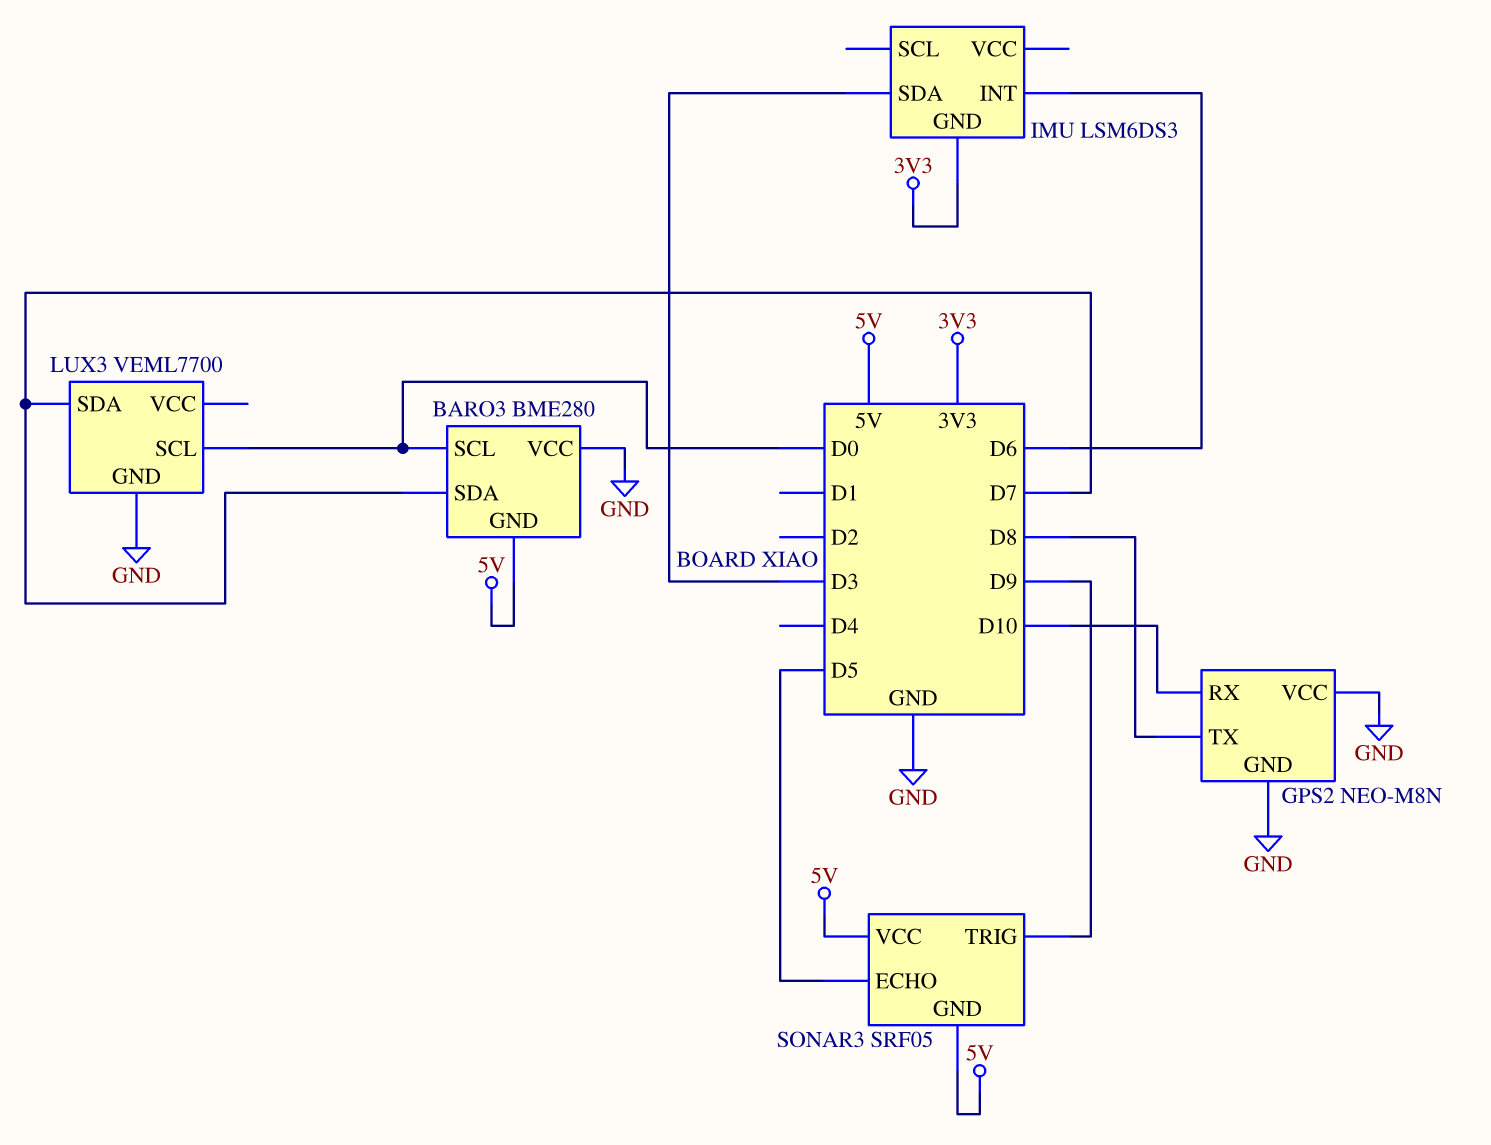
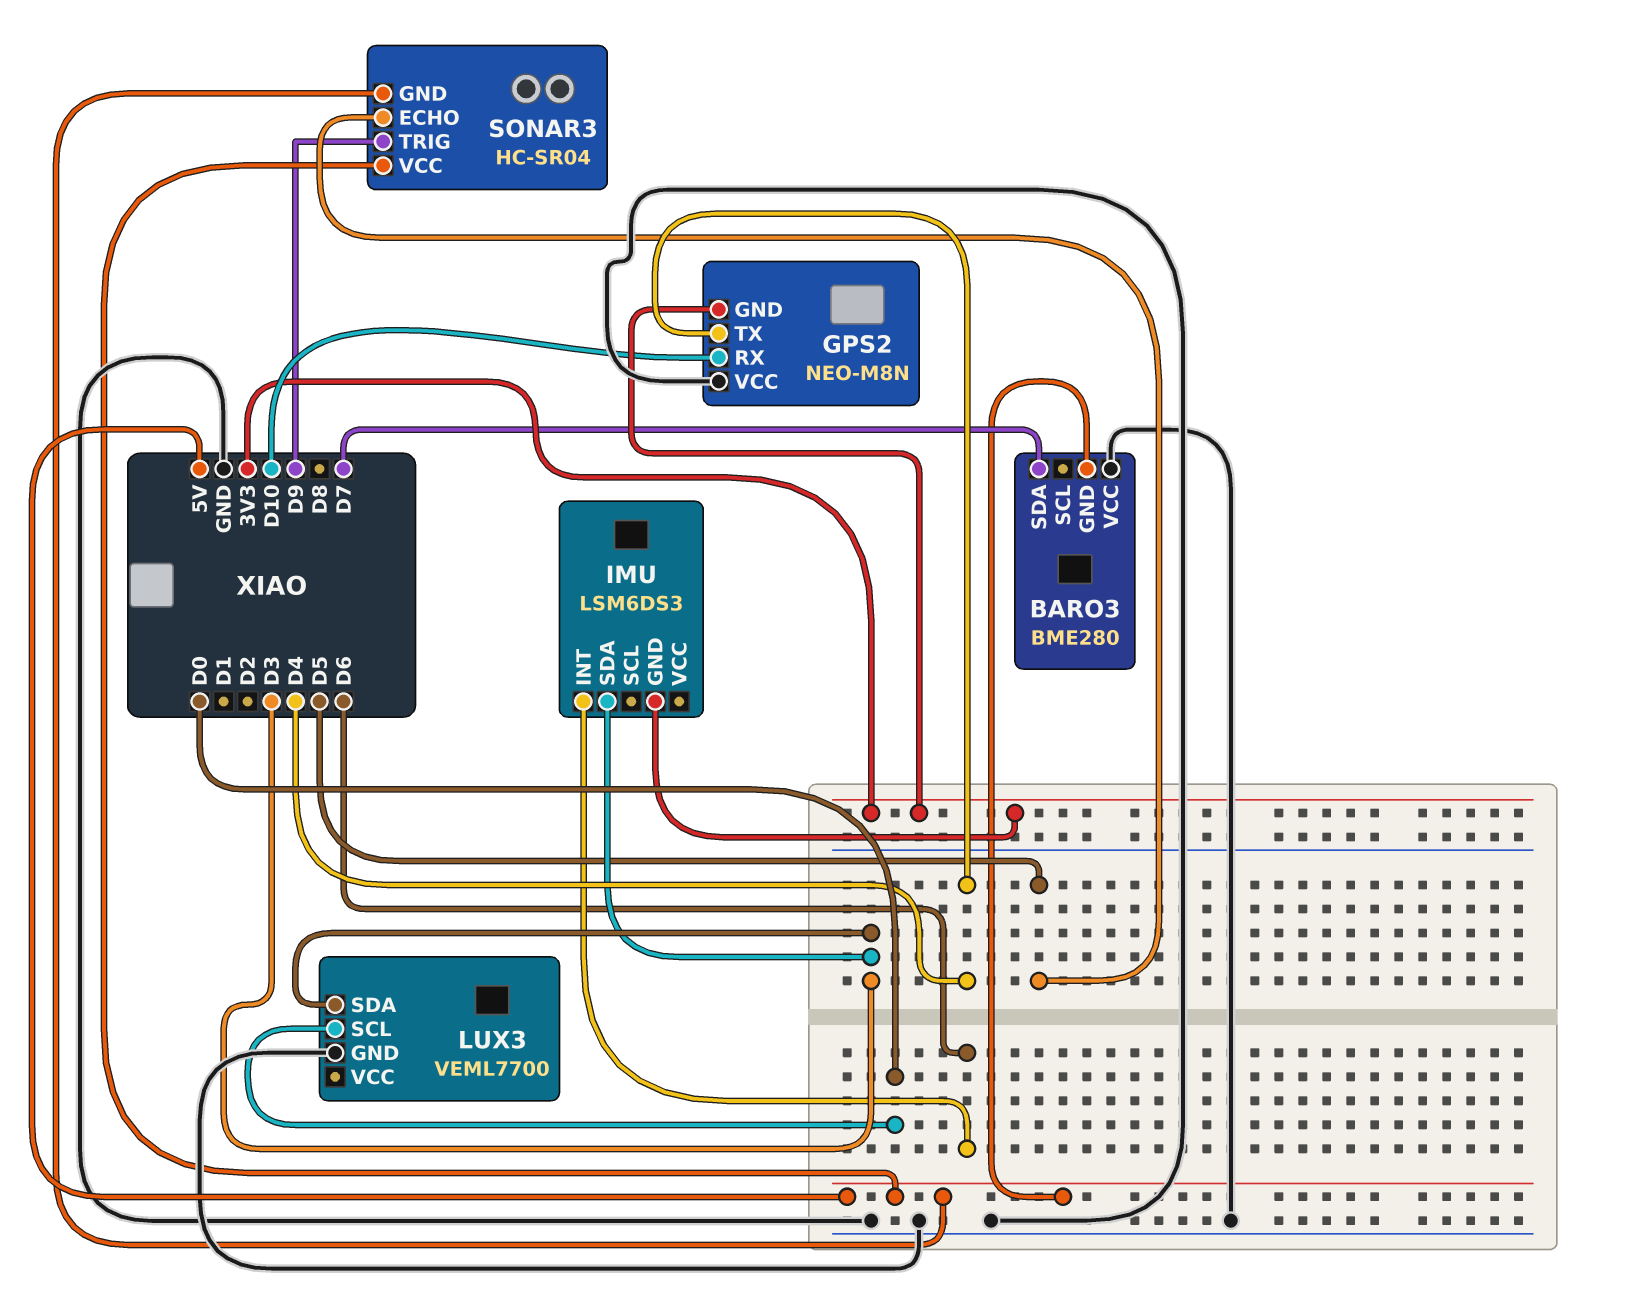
BARO3 pin SCL: D0 -> none
GPS2 pin GND: GND -> 3V3
GPS2 pin TX: D8 -> D4
LUX3 pin SDA: D7 -> D3
SONAR3: SRF05 -> HC-SR04

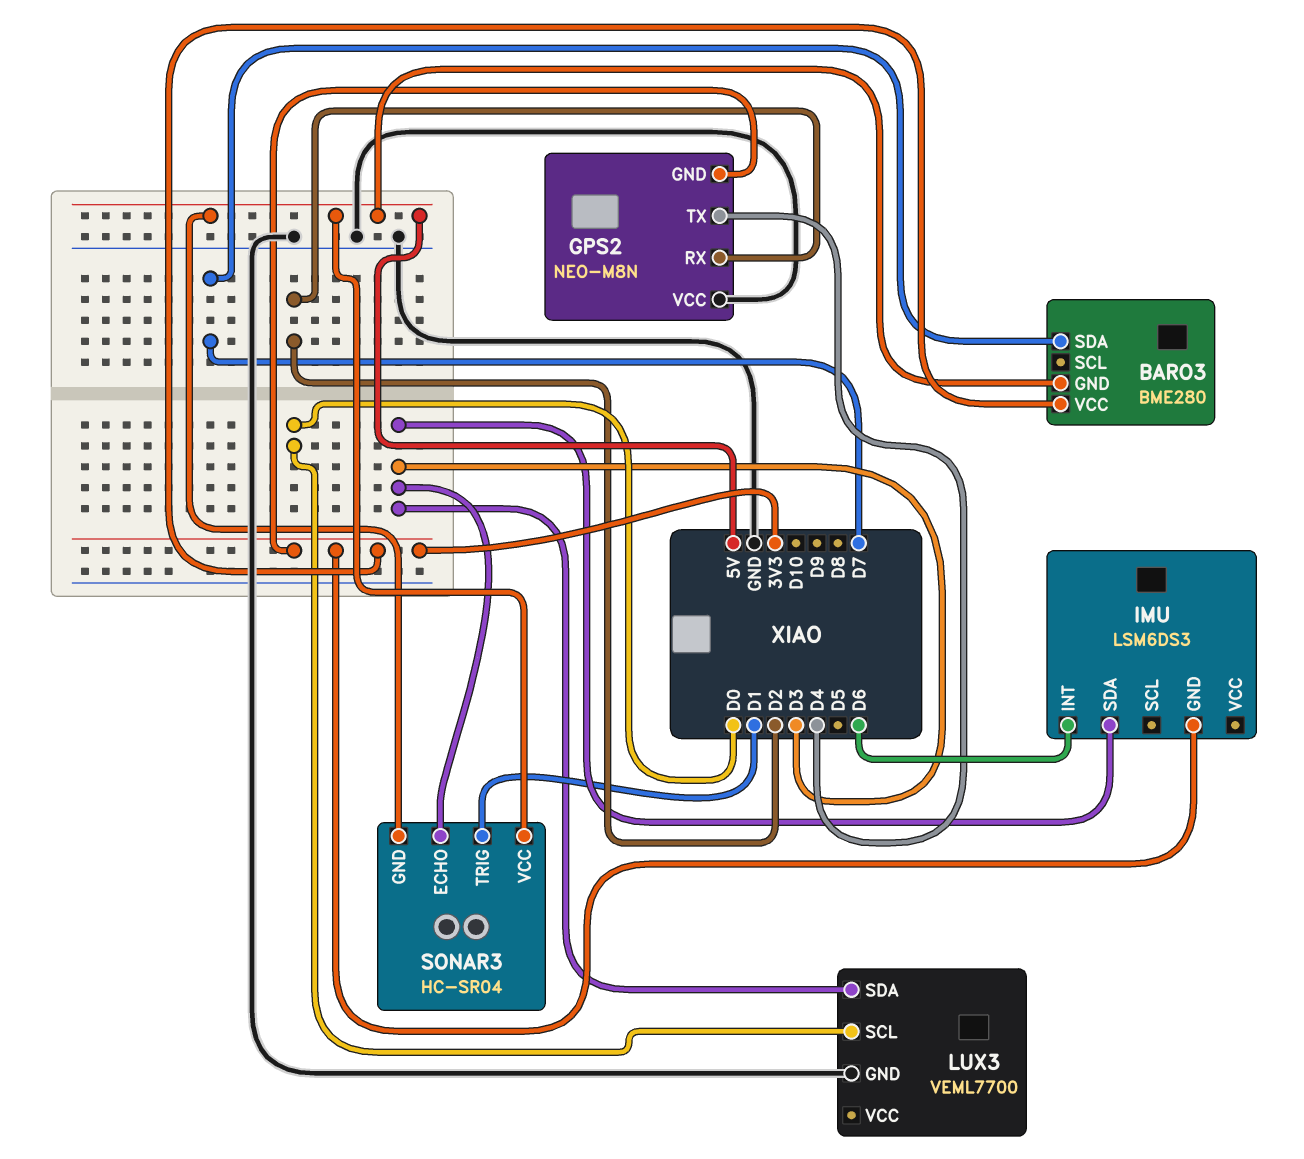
BARO3 pin VCC: GND -> 3V3
GPS2 pin RX: D10 -> D2
SONAR3 pin ECHO: D5 -> D3
SONAR3 pin TRIG: D9 -> D1

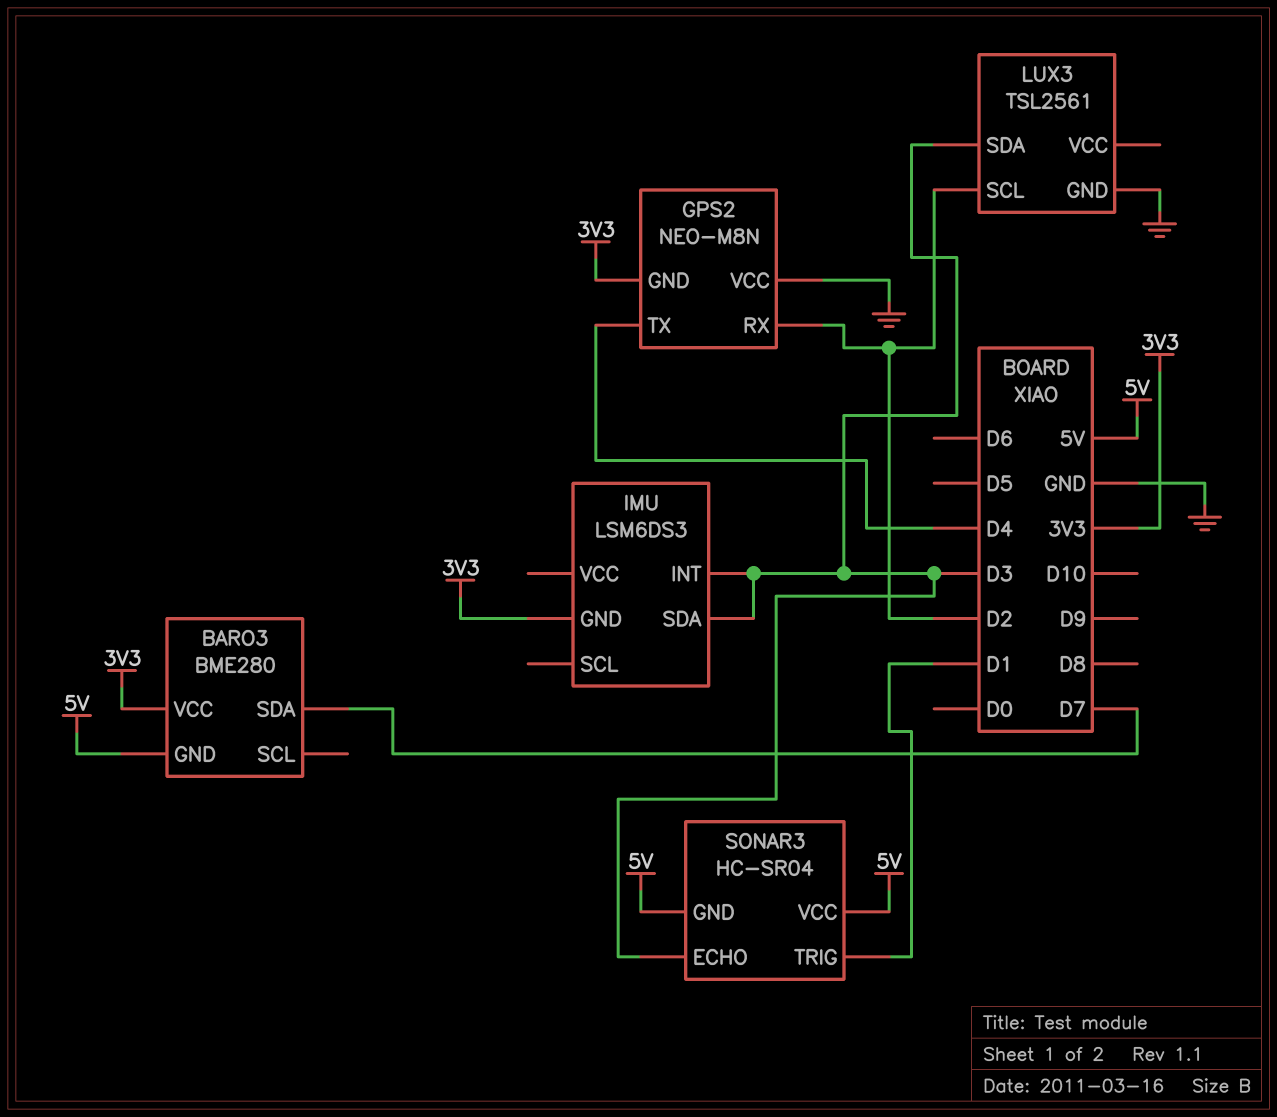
IMU pin INT: D6 -> D3
LUX3: VEML7700 -> TSL2561
LUX3 pin SCL: D0 -> D2

